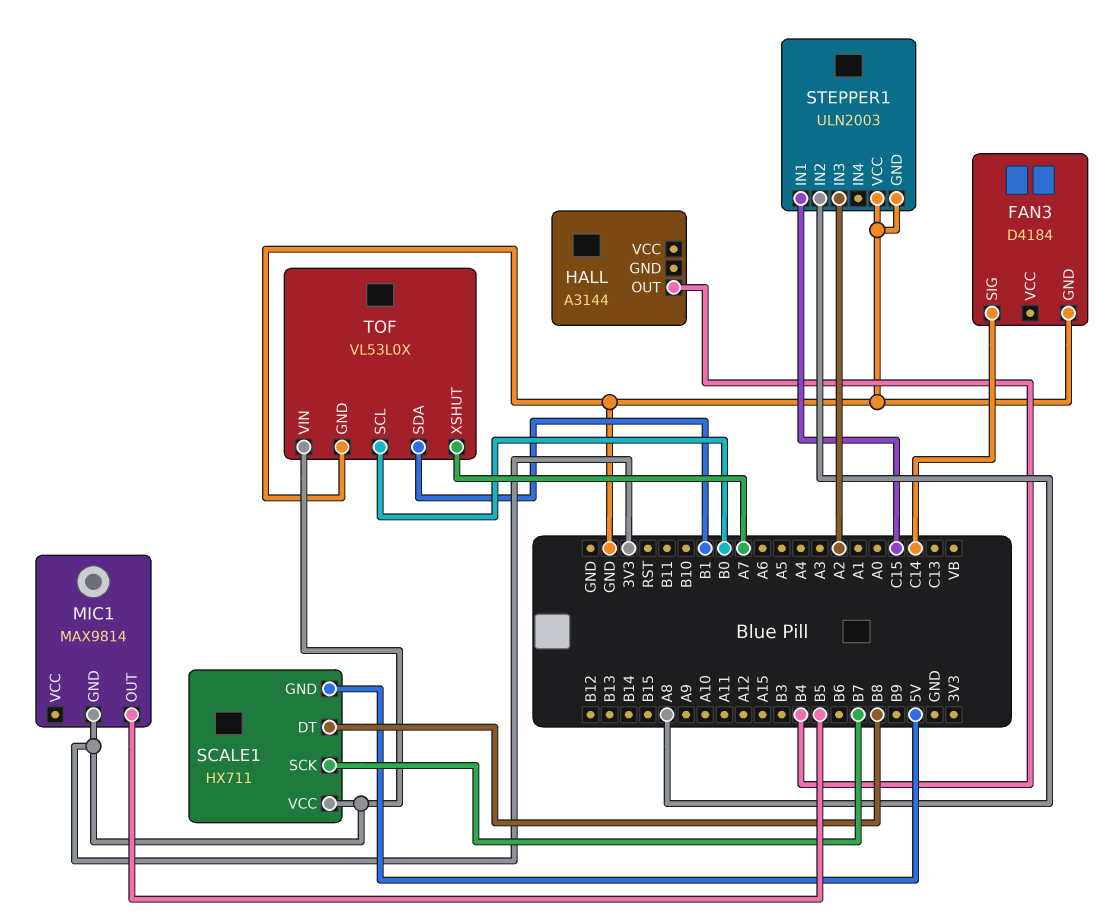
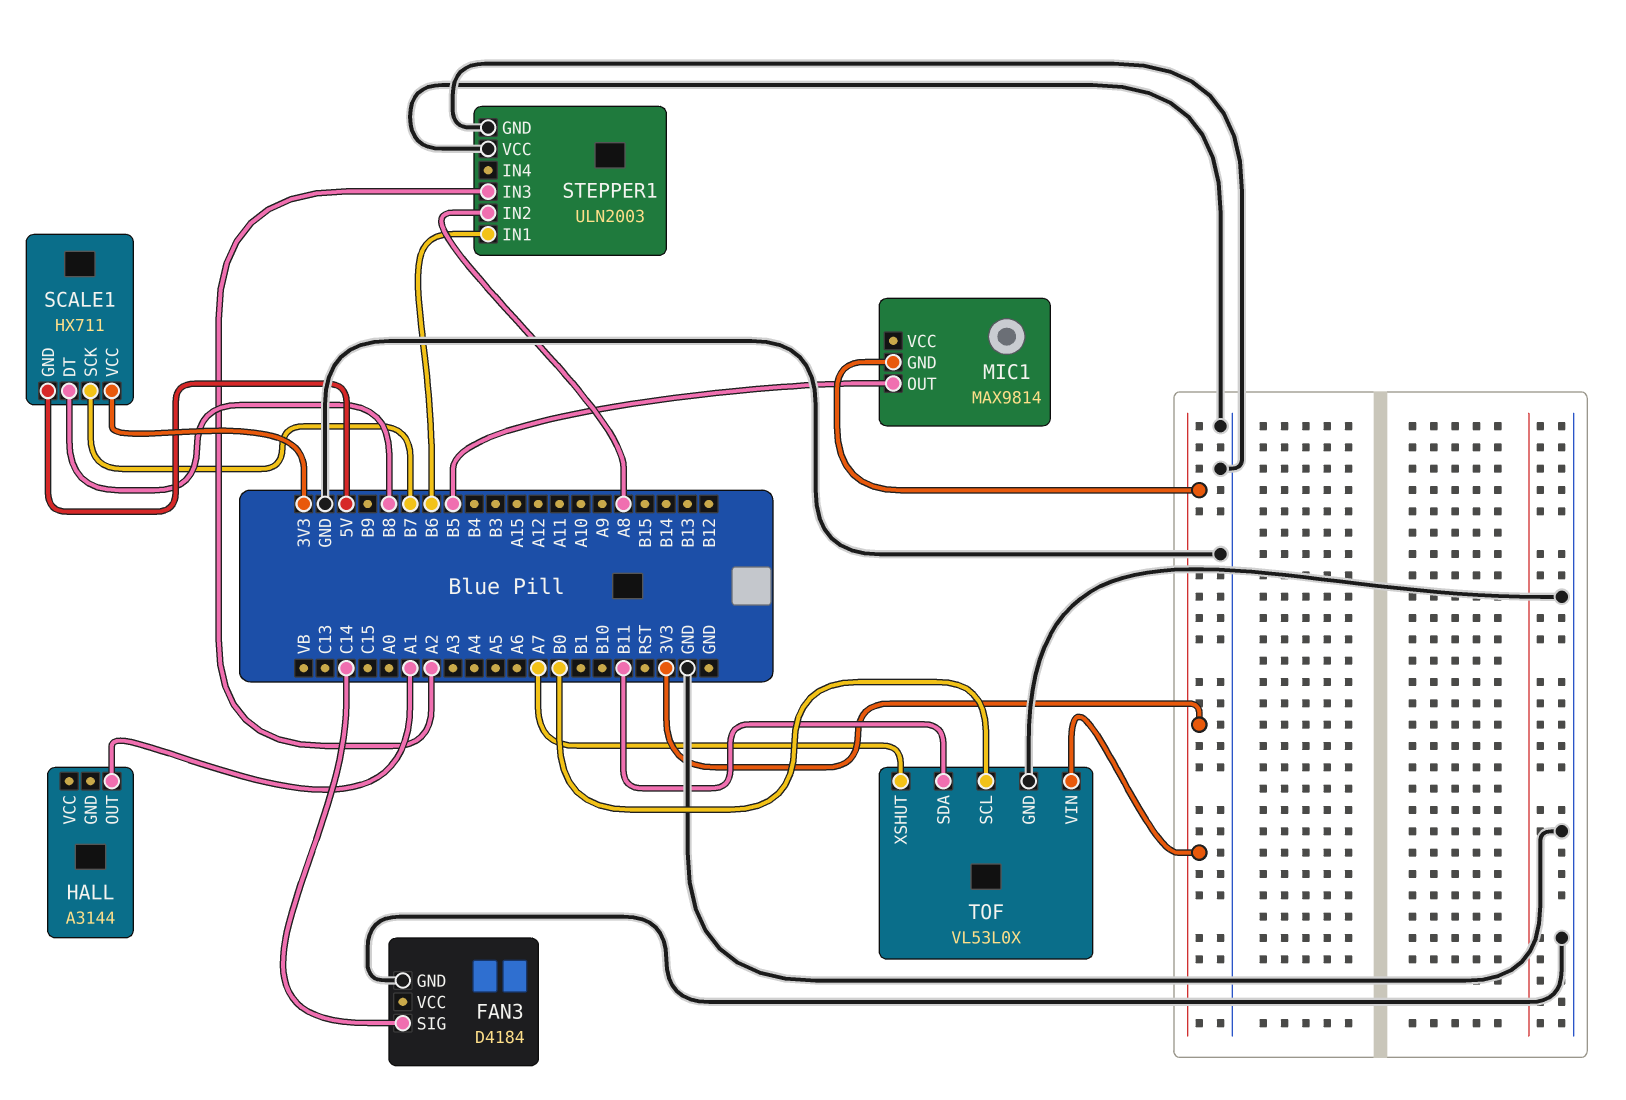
HALL pin OUT: B4 -> A1
STEPPER1 pin IN1: C15 -> B6
TOF pin SDA: B1 -> B11

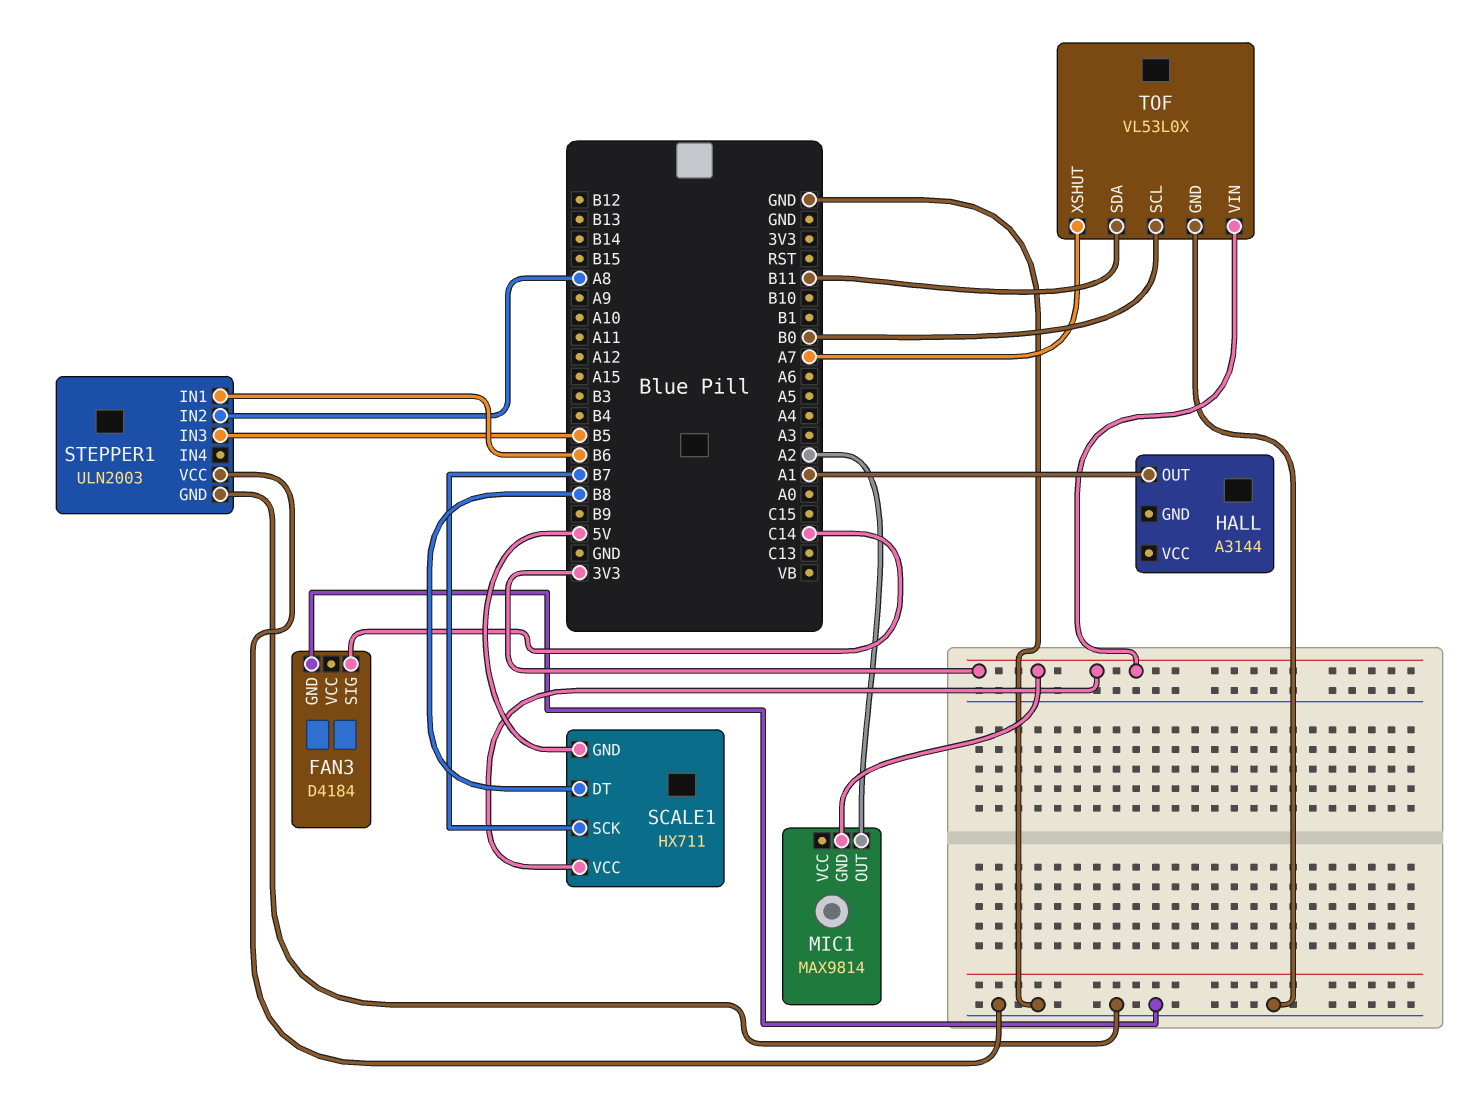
MIC1 pin OUT: B5 -> A2
STEPPER1 pin IN3: A2 -> B5

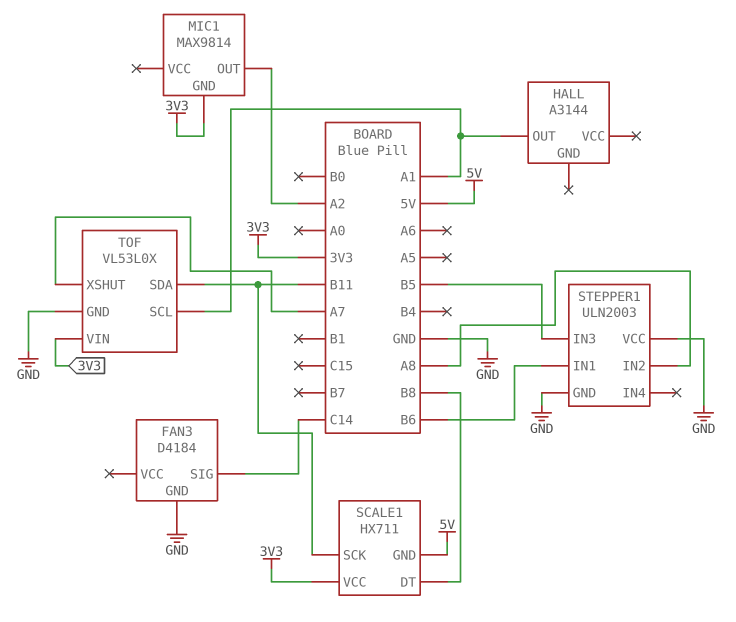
SCALE1 pin SCK: B7 -> B11
TOF pin SCL: B0 -> A1

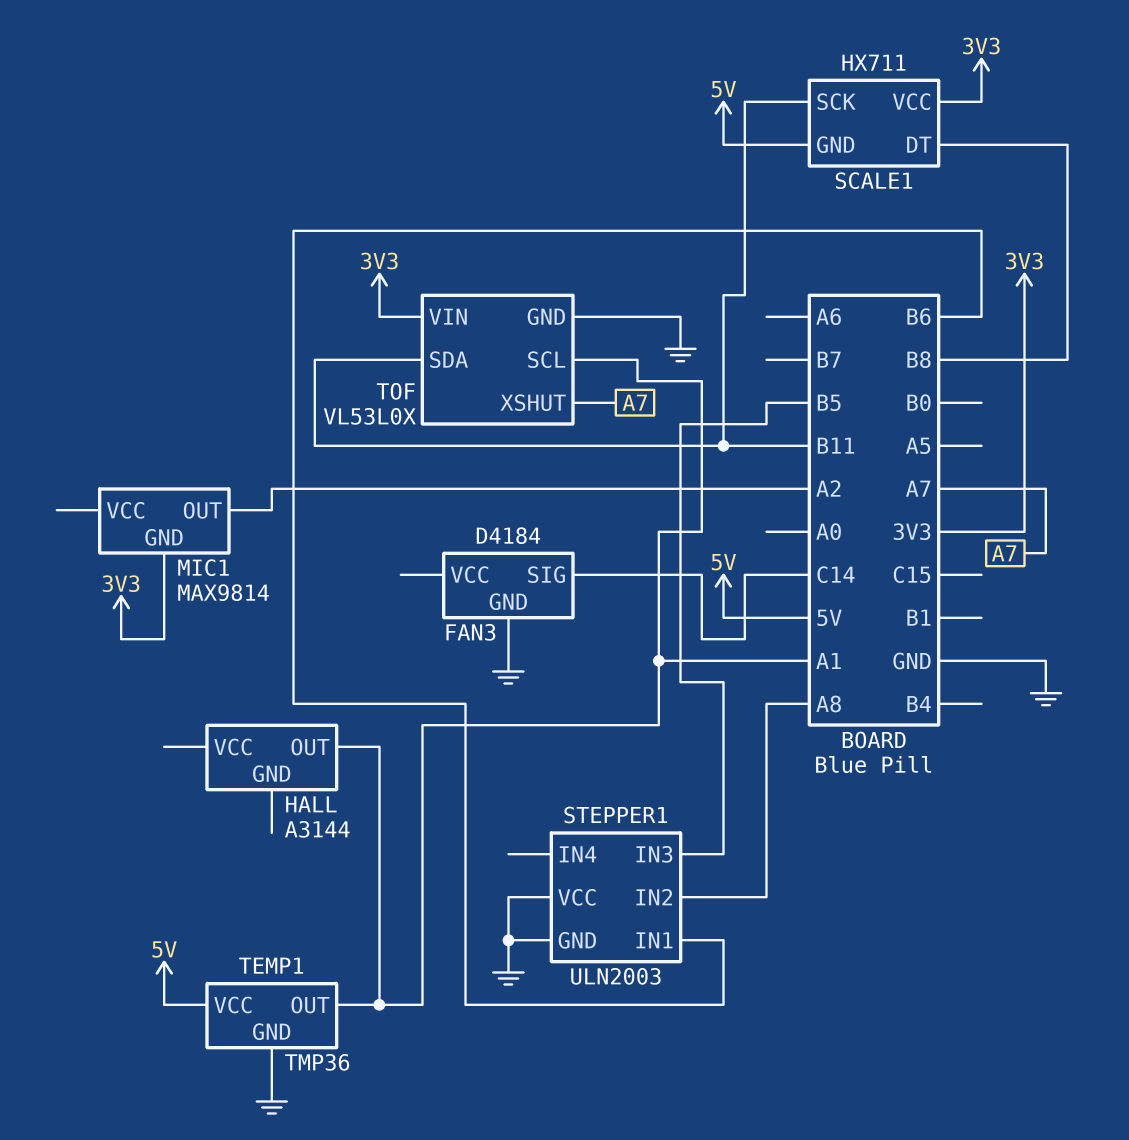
TEMP1: none -> TMP36
TEMP1 pin GND: none -> GND
TEMP1 pin OUT: none -> A1
TEMP1 pin VCC: none -> 5V

